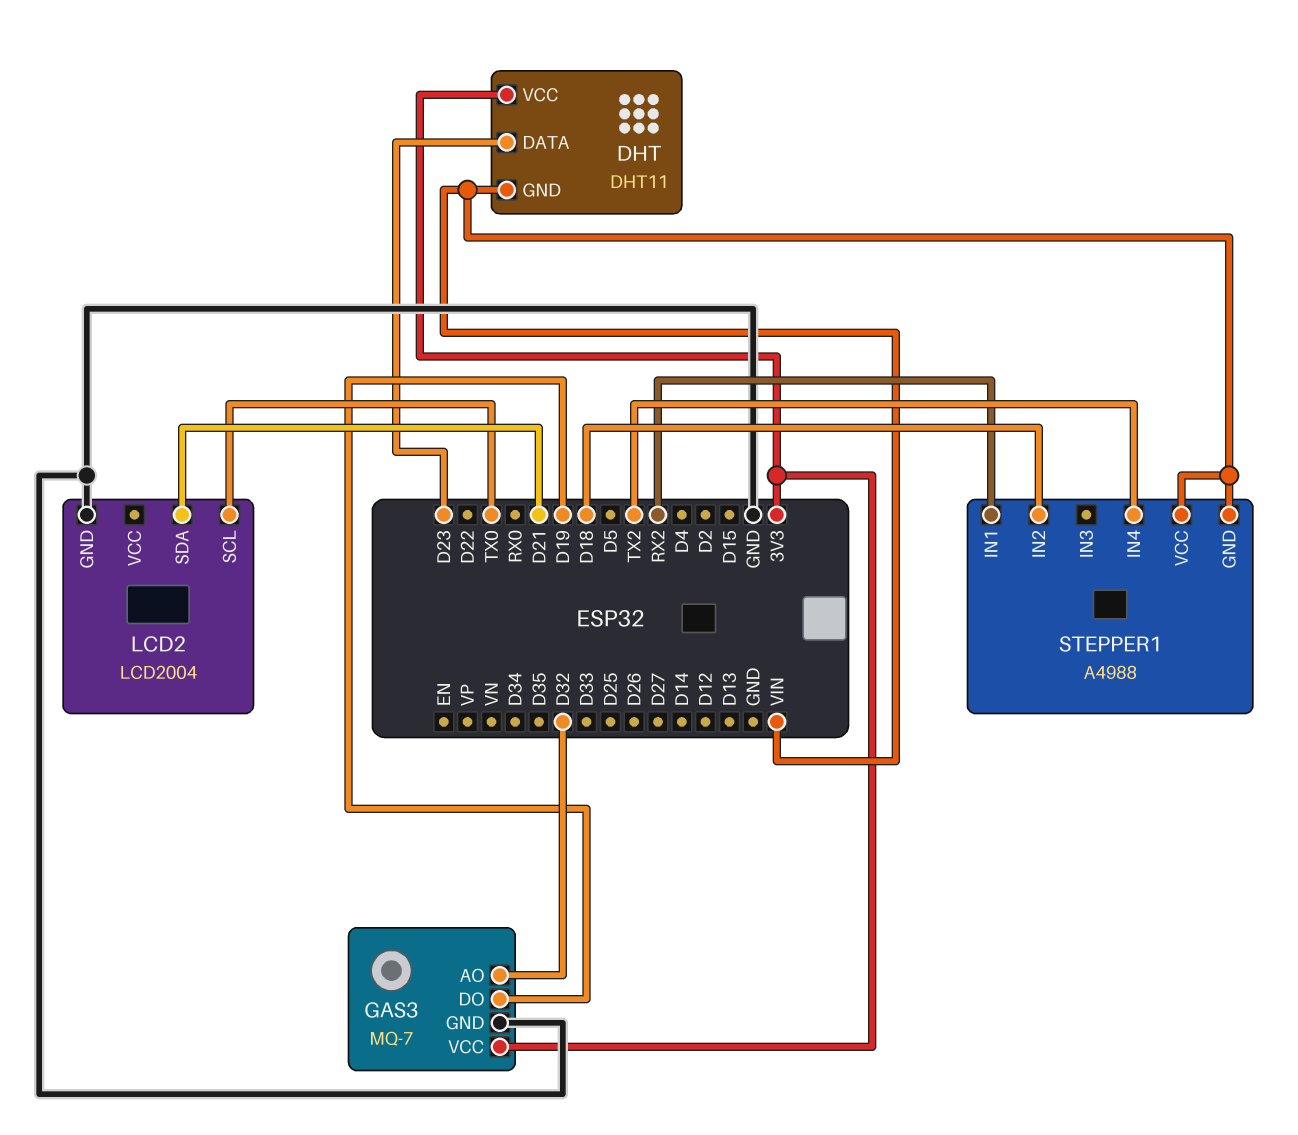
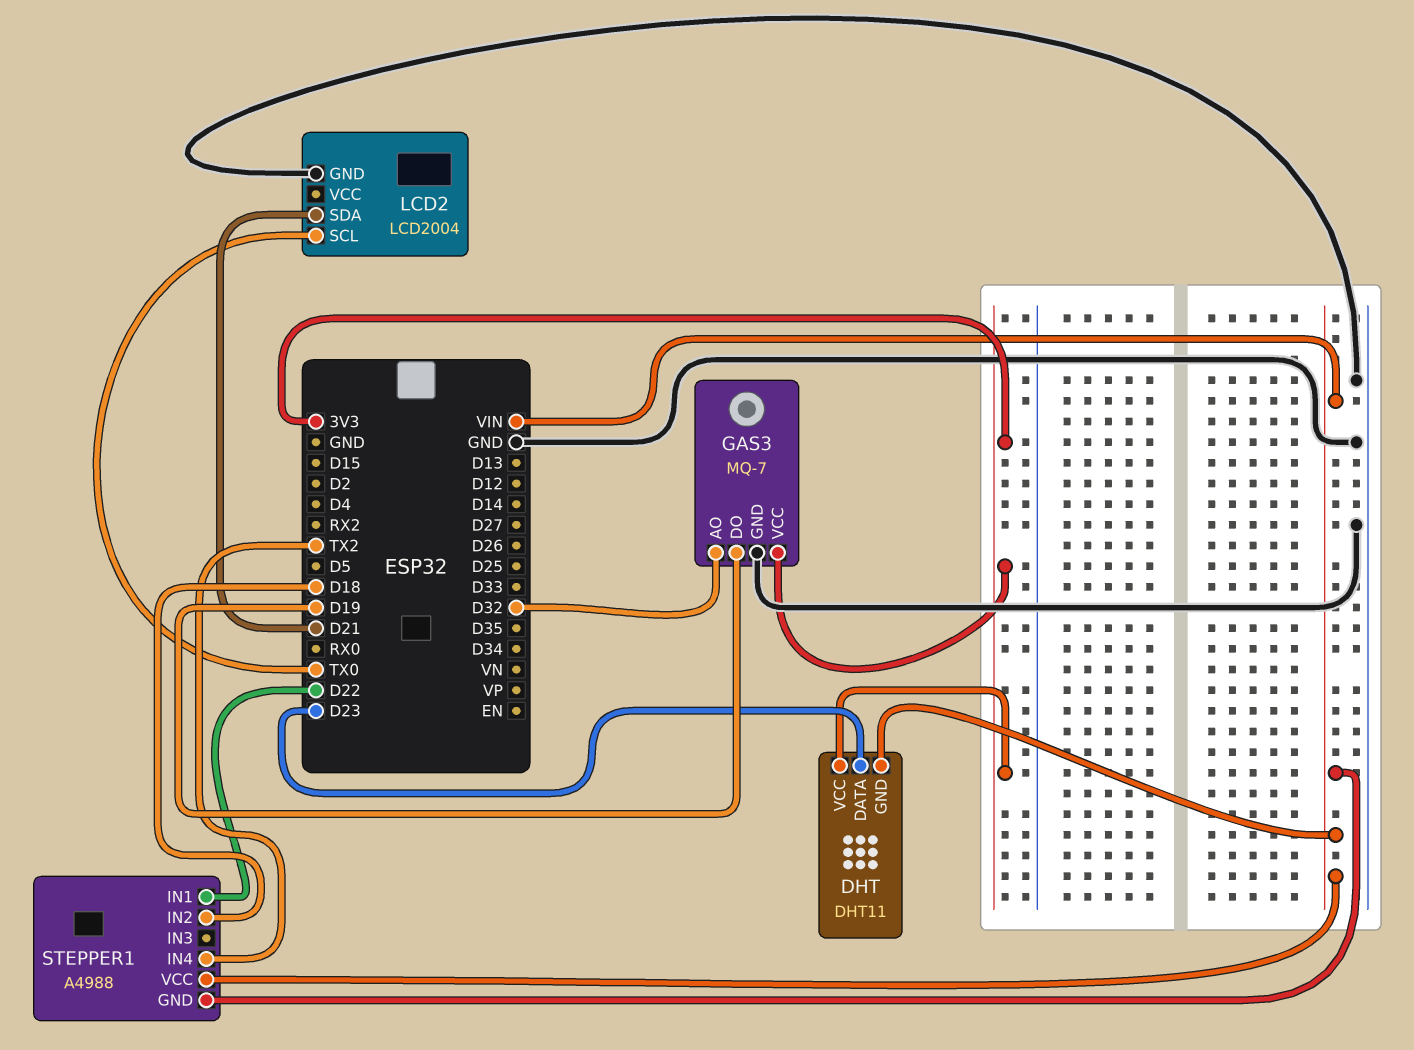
STEPPER1 pin IN1: RX2 -> D22

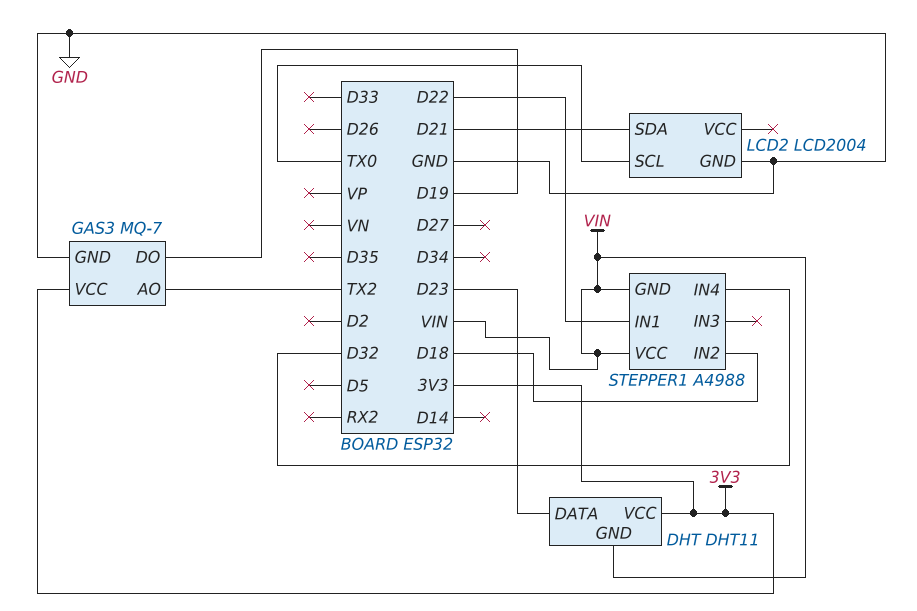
GAS3 pin AO: D32 -> TX2
STEPPER1 pin IN4: TX2 -> D32

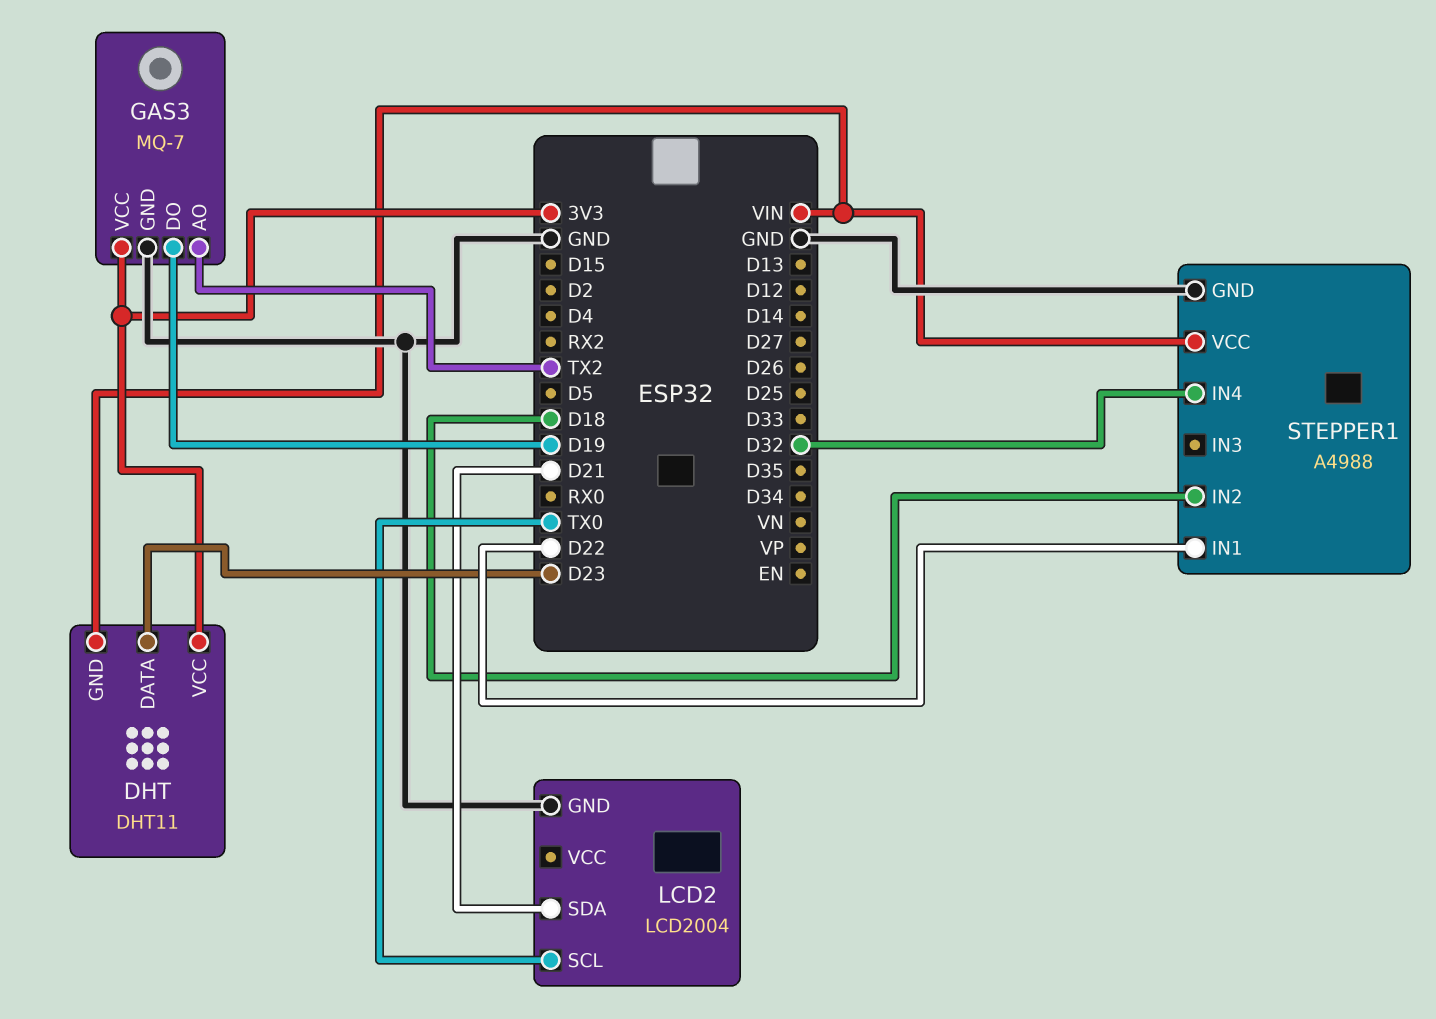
STEPPER1 pin GND: VIN -> GND

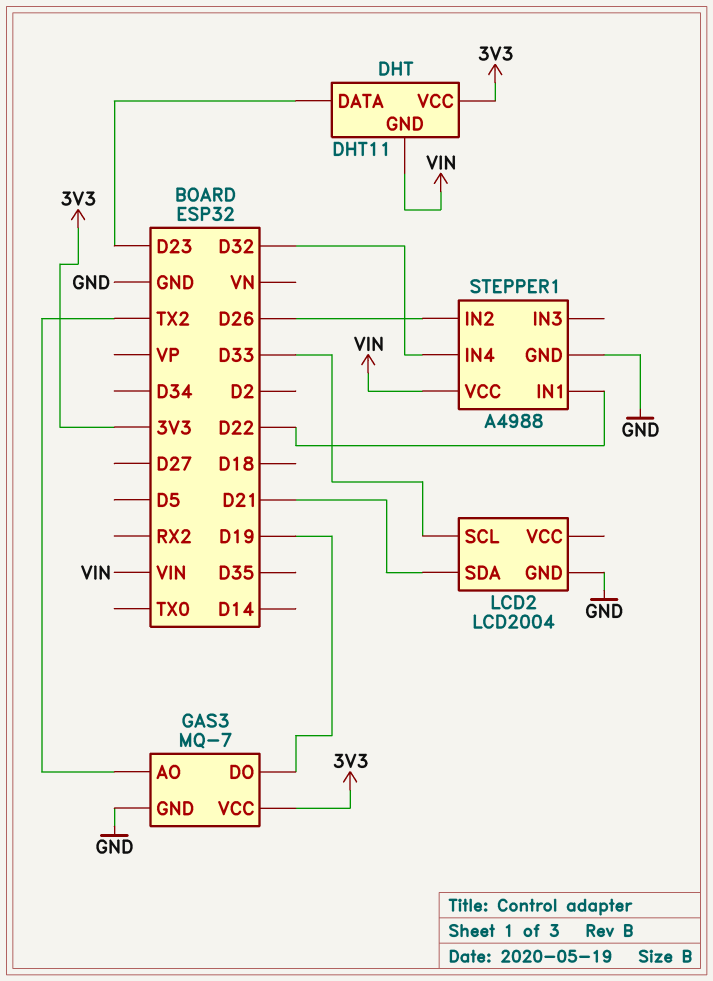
LCD2 pin SCL: TX0 -> D33
STEPPER1 pin IN2: D18 -> D26

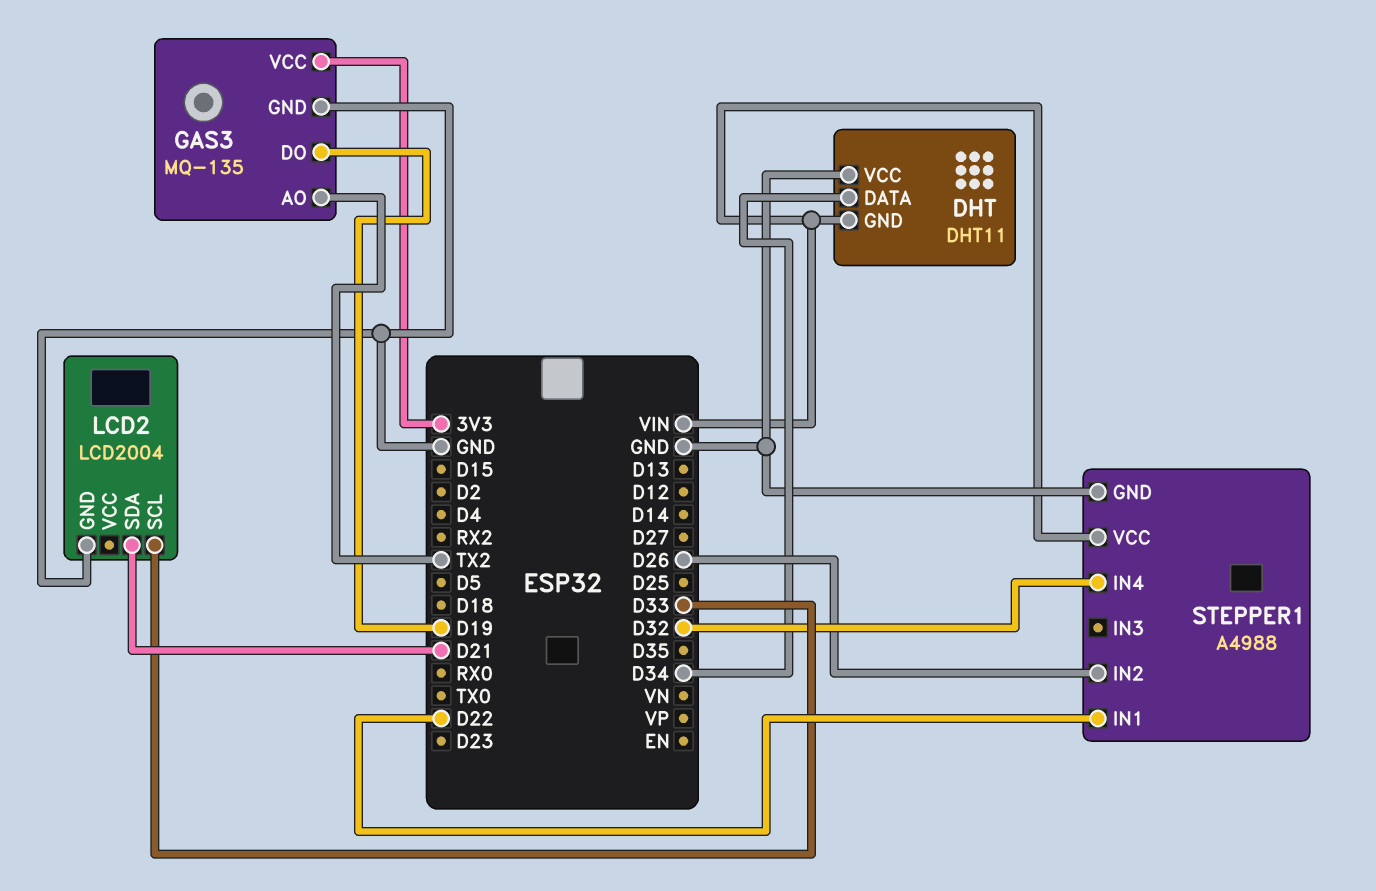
DHT pin DATA: D23 -> D34
DHT pin VCC: 3V3 -> GND
GAS3: MQ-7 -> MQ-135

